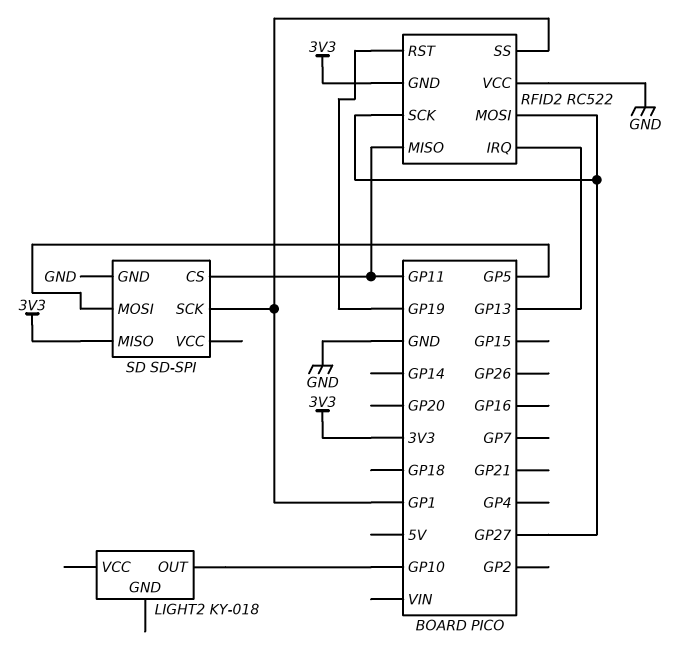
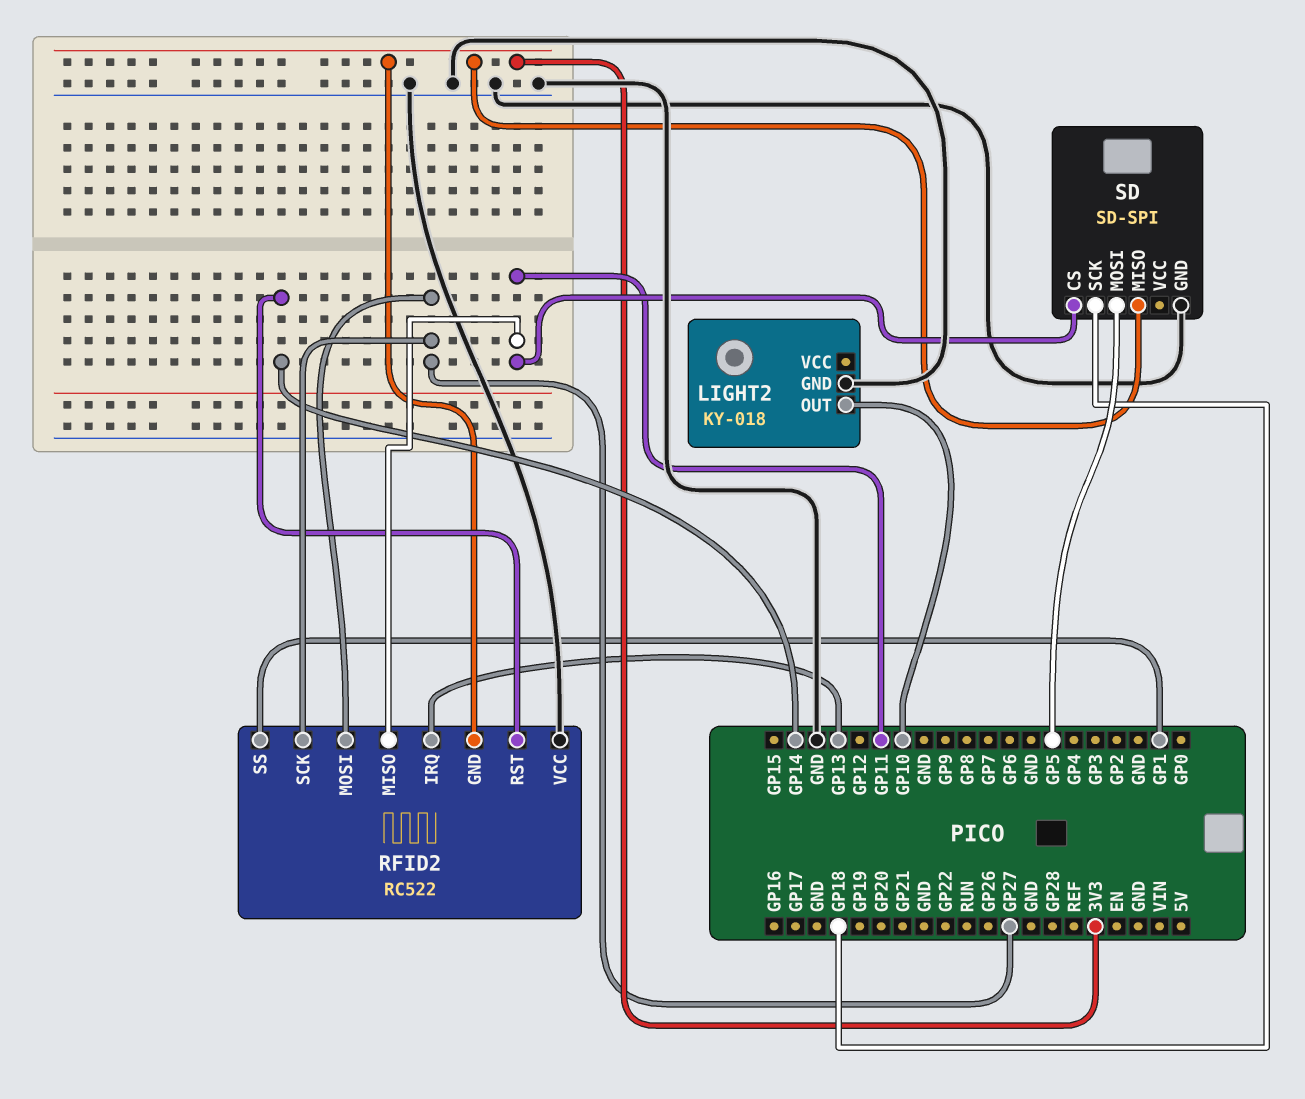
LIGHT2 pin GND: none -> GND
RFID2 pin RST: GP19 -> GP14
SD pin SCK: GP1 -> GP18

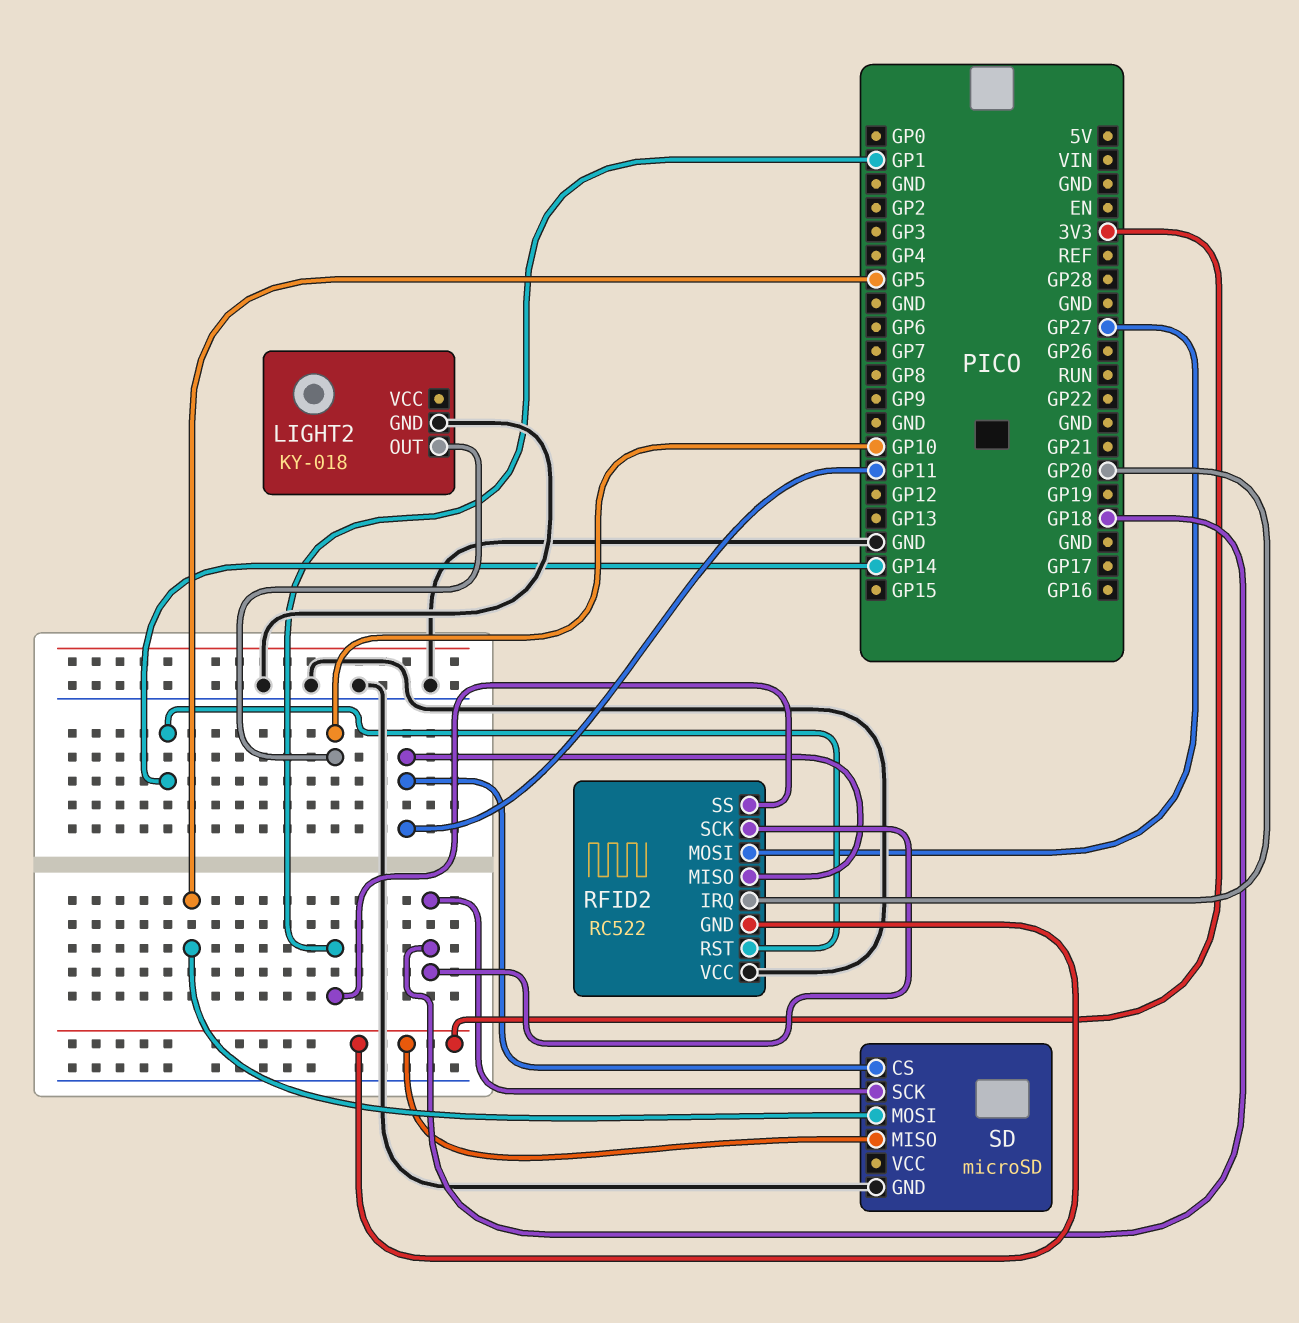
RFID2 pin IRQ: GP13 -> GP20
RFID2 pin SCK: GP27 -> GP18
SD: SD-SPI -> microSD

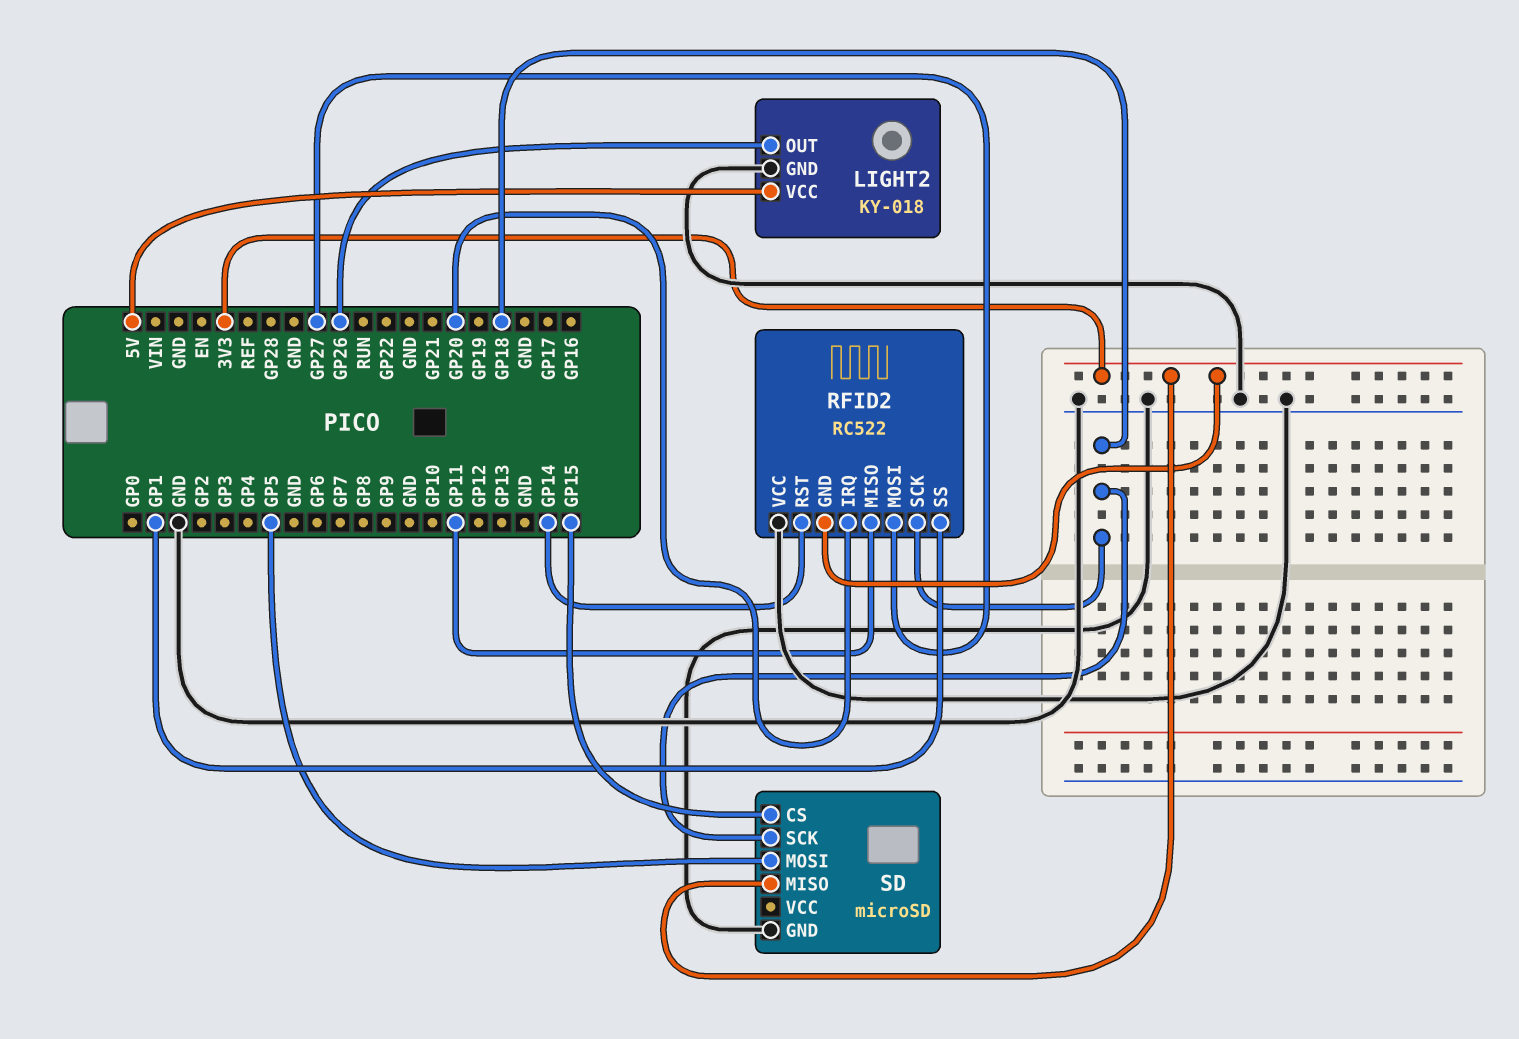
LIGHT2 pin OUT: GP10 -> GP26
LIGHT2 pin VCC: none -> 5V
SD pin CS: GP11 -> GP15

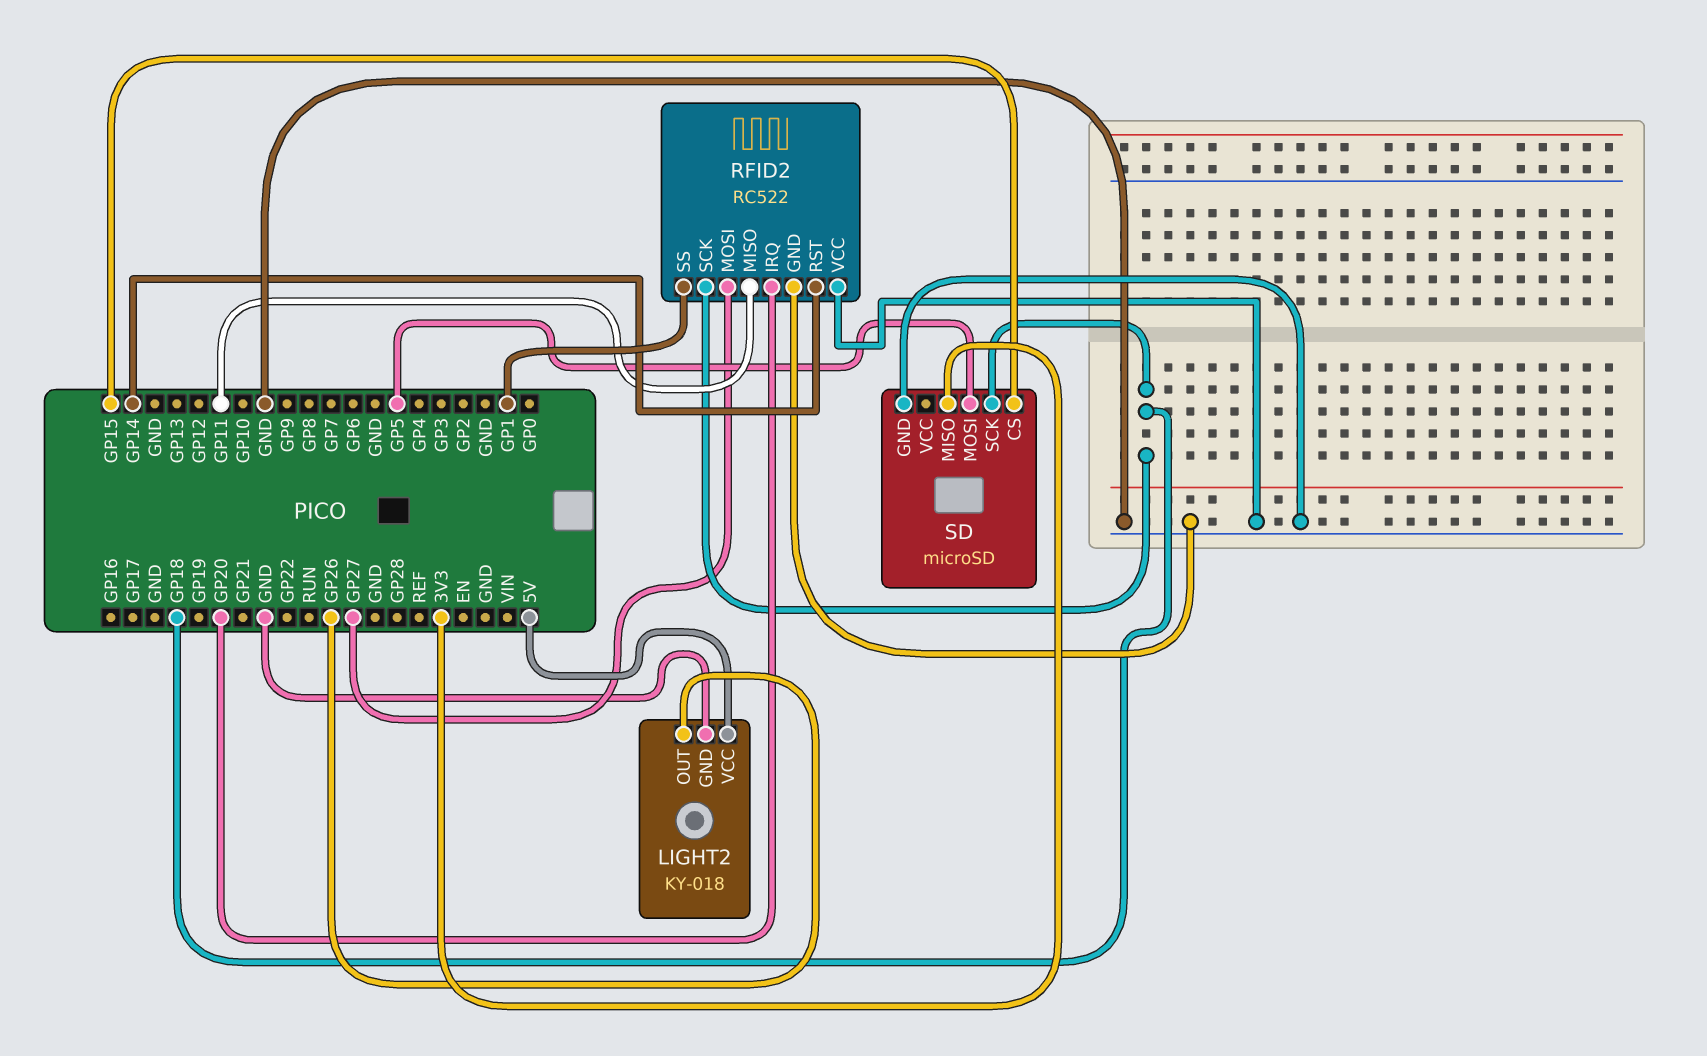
RFID2 pin GND: 3V3 -> GND

